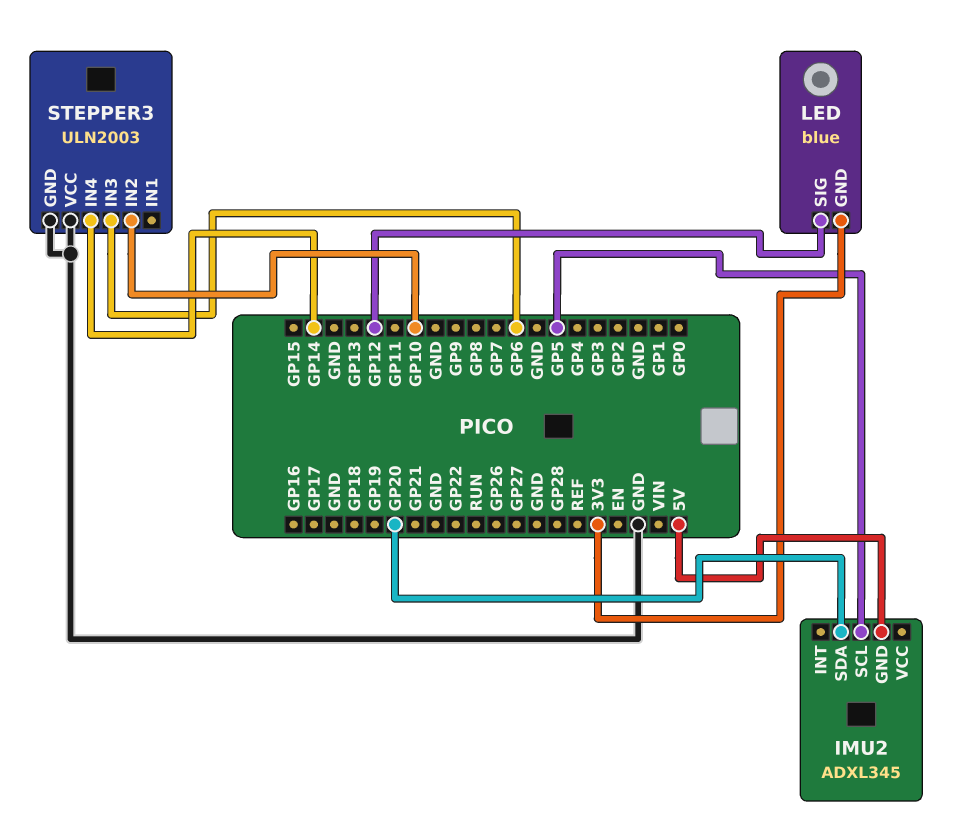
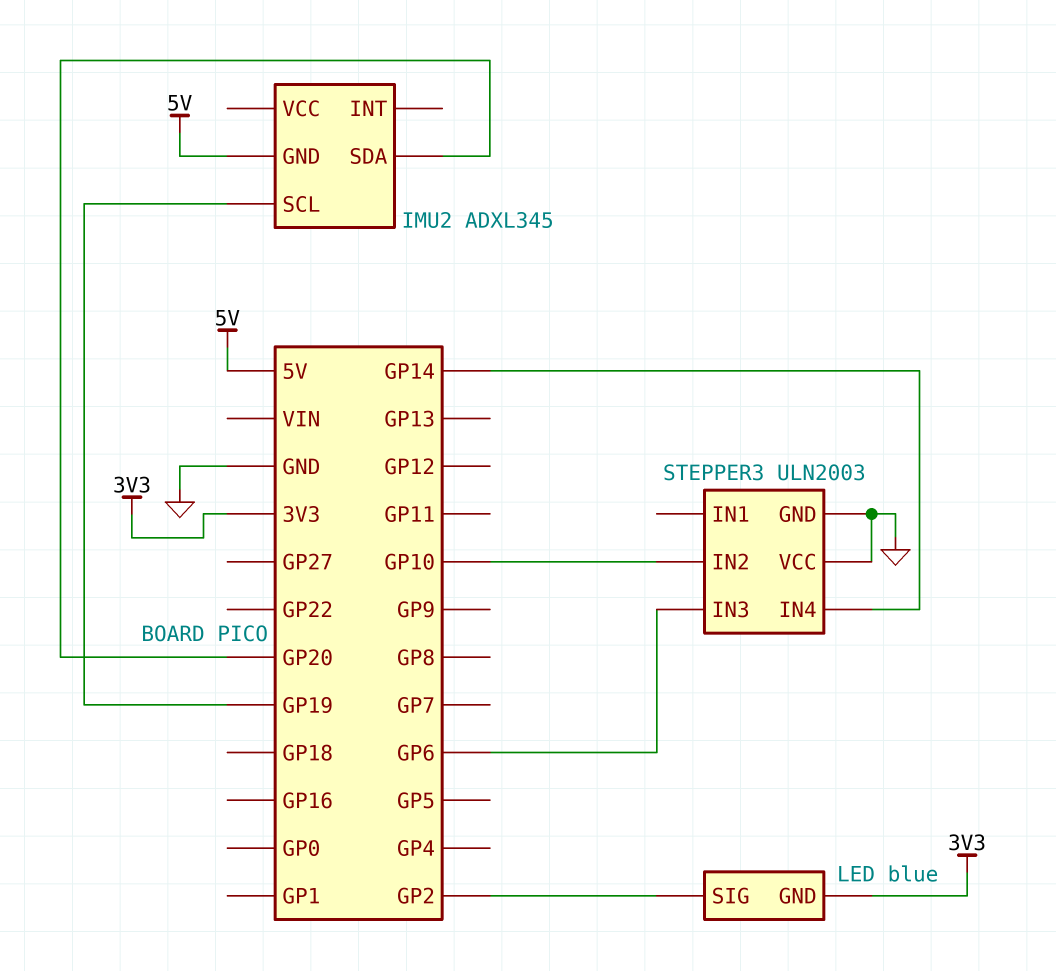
IMU2 pin SCL: GP5 -> GP19
LED pin SIG: GP12 -> GP2

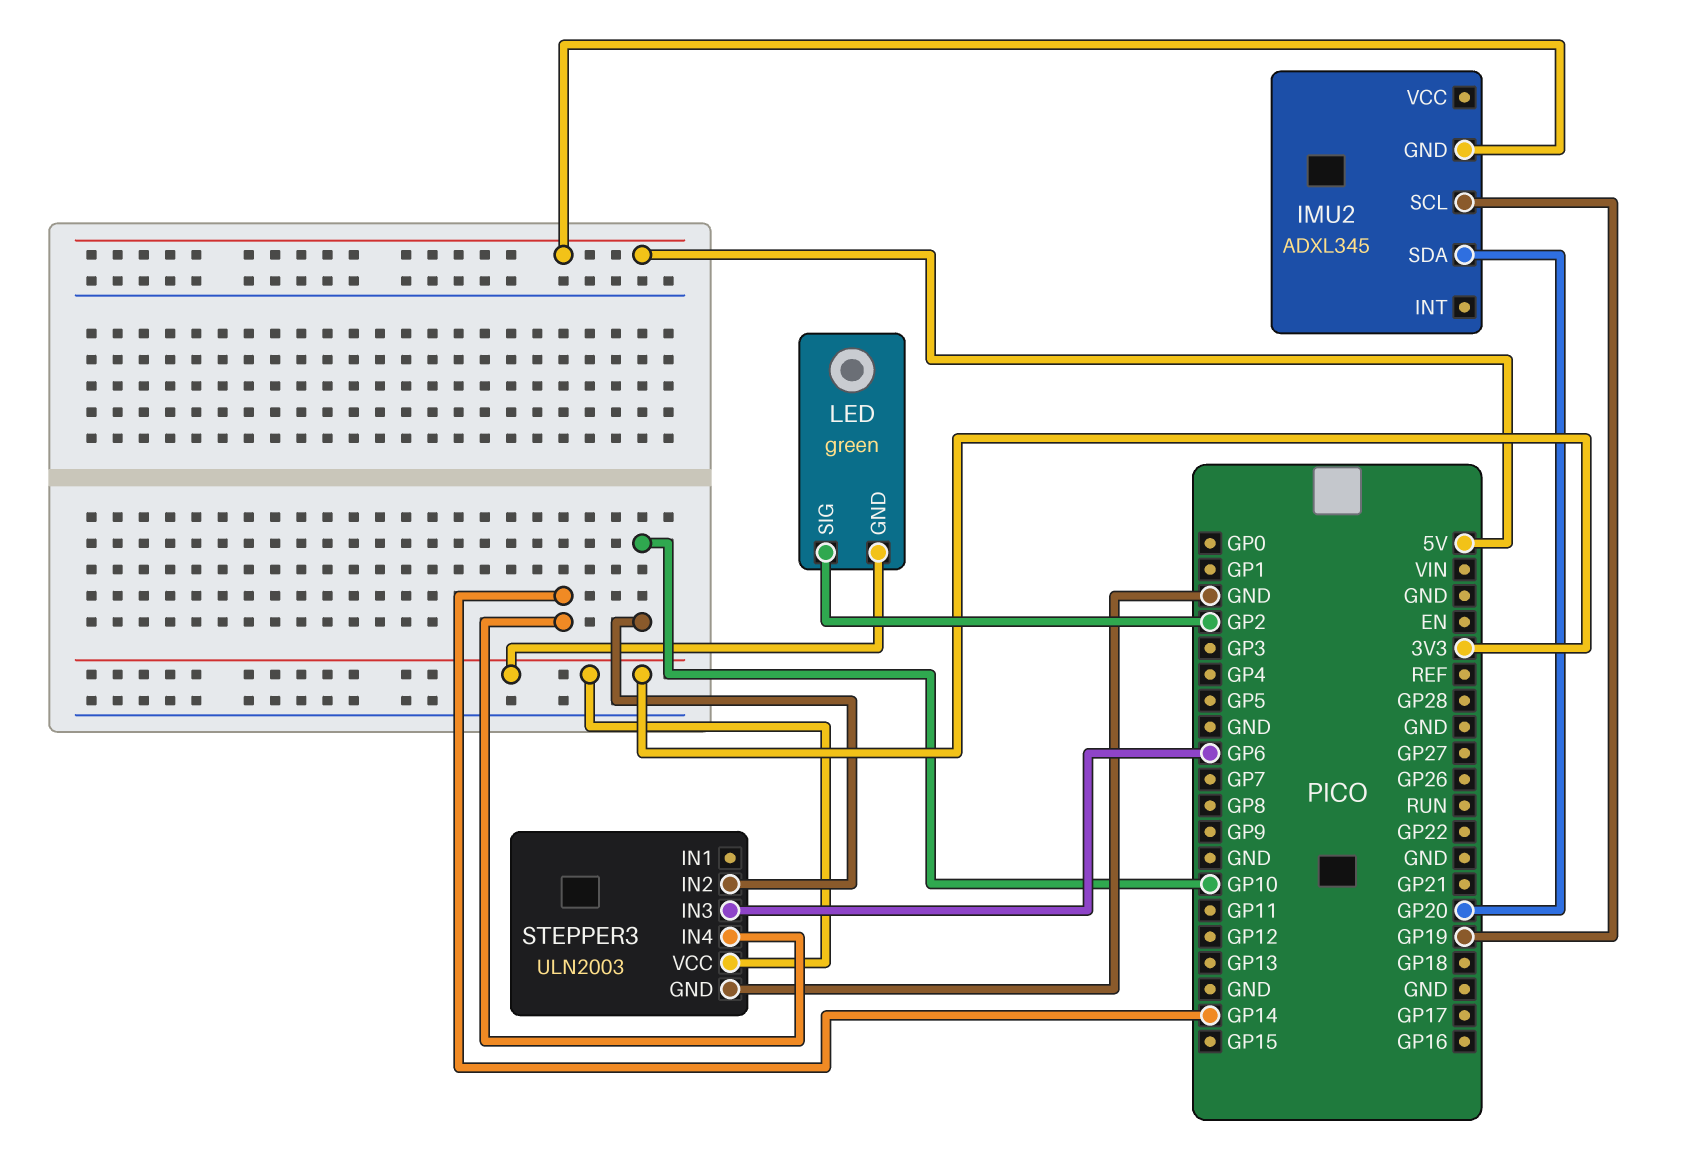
LED: blue -> green
STEPPER3 pin VCC: GND -> 3V3

